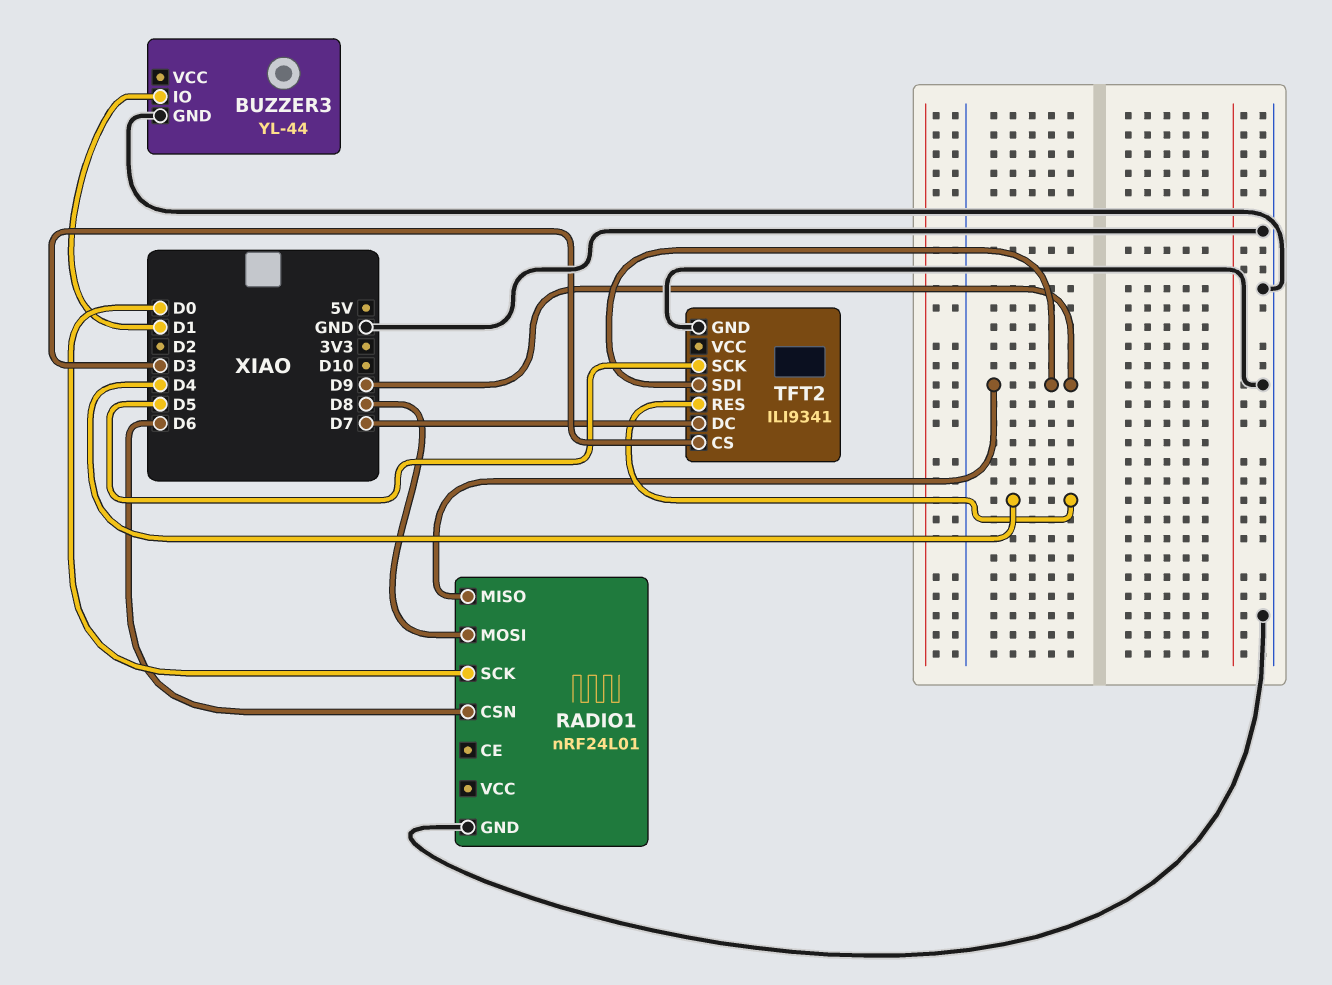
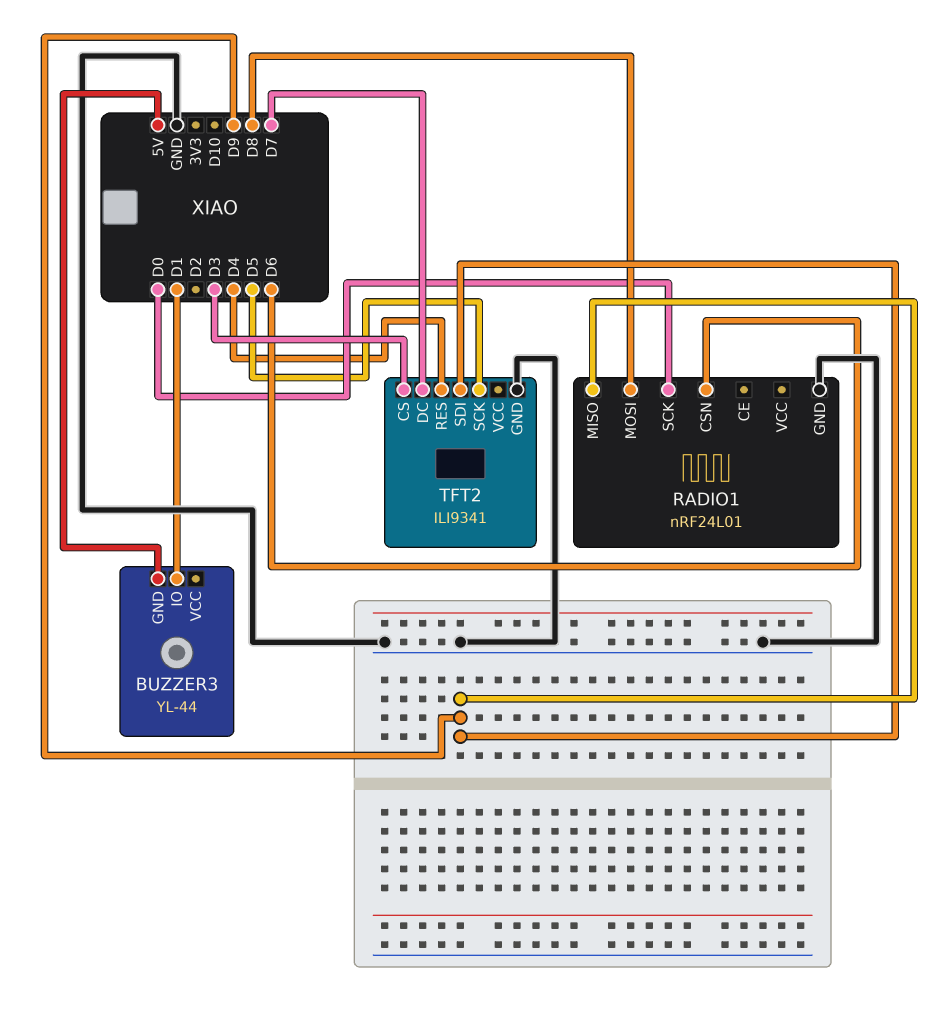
BUZZER3 pin GND: GND -> 5V

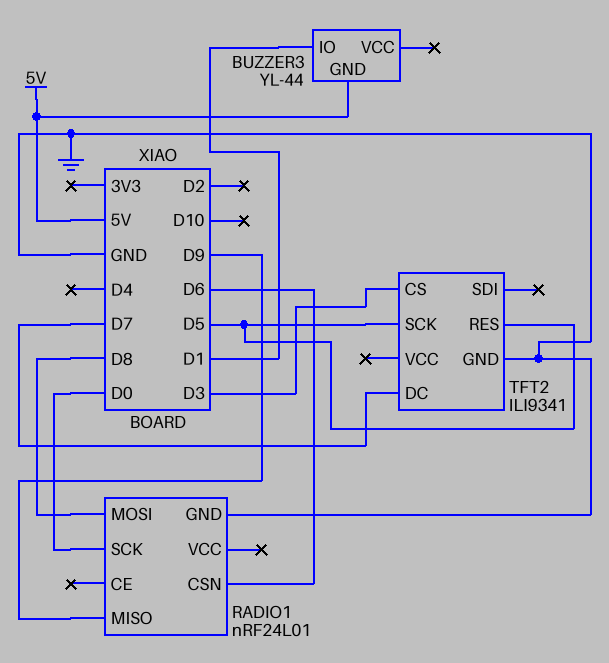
TFT2 pin RES: D4 -> D5
TFT2 pin SDI: D9 -> none

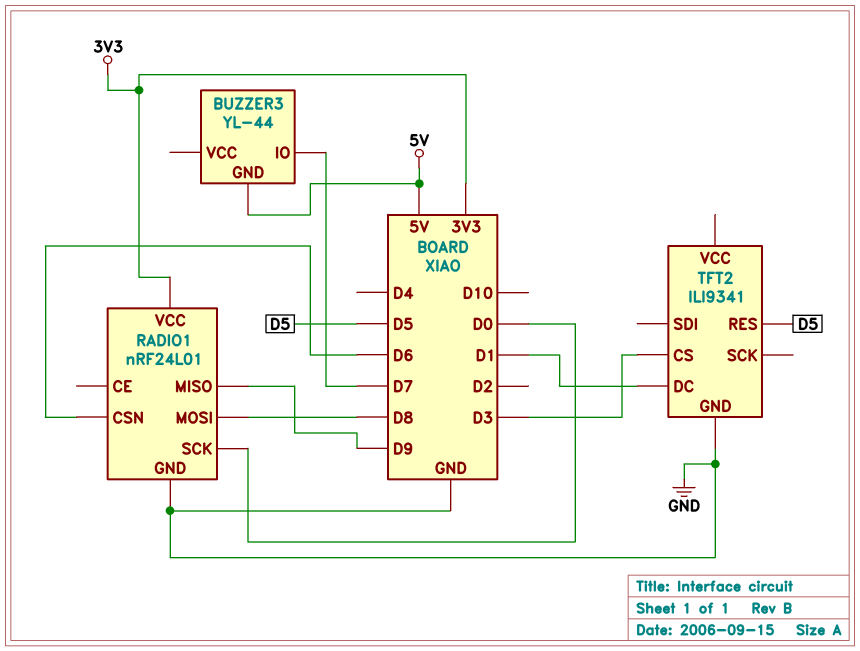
BUZZER3 pin IO: D1 -> D7
RADIO1 pin VCC: none -> 3V3
TFT2 pin DC: D7 -> D1
TFT2 pin SCK: D5 -> none

